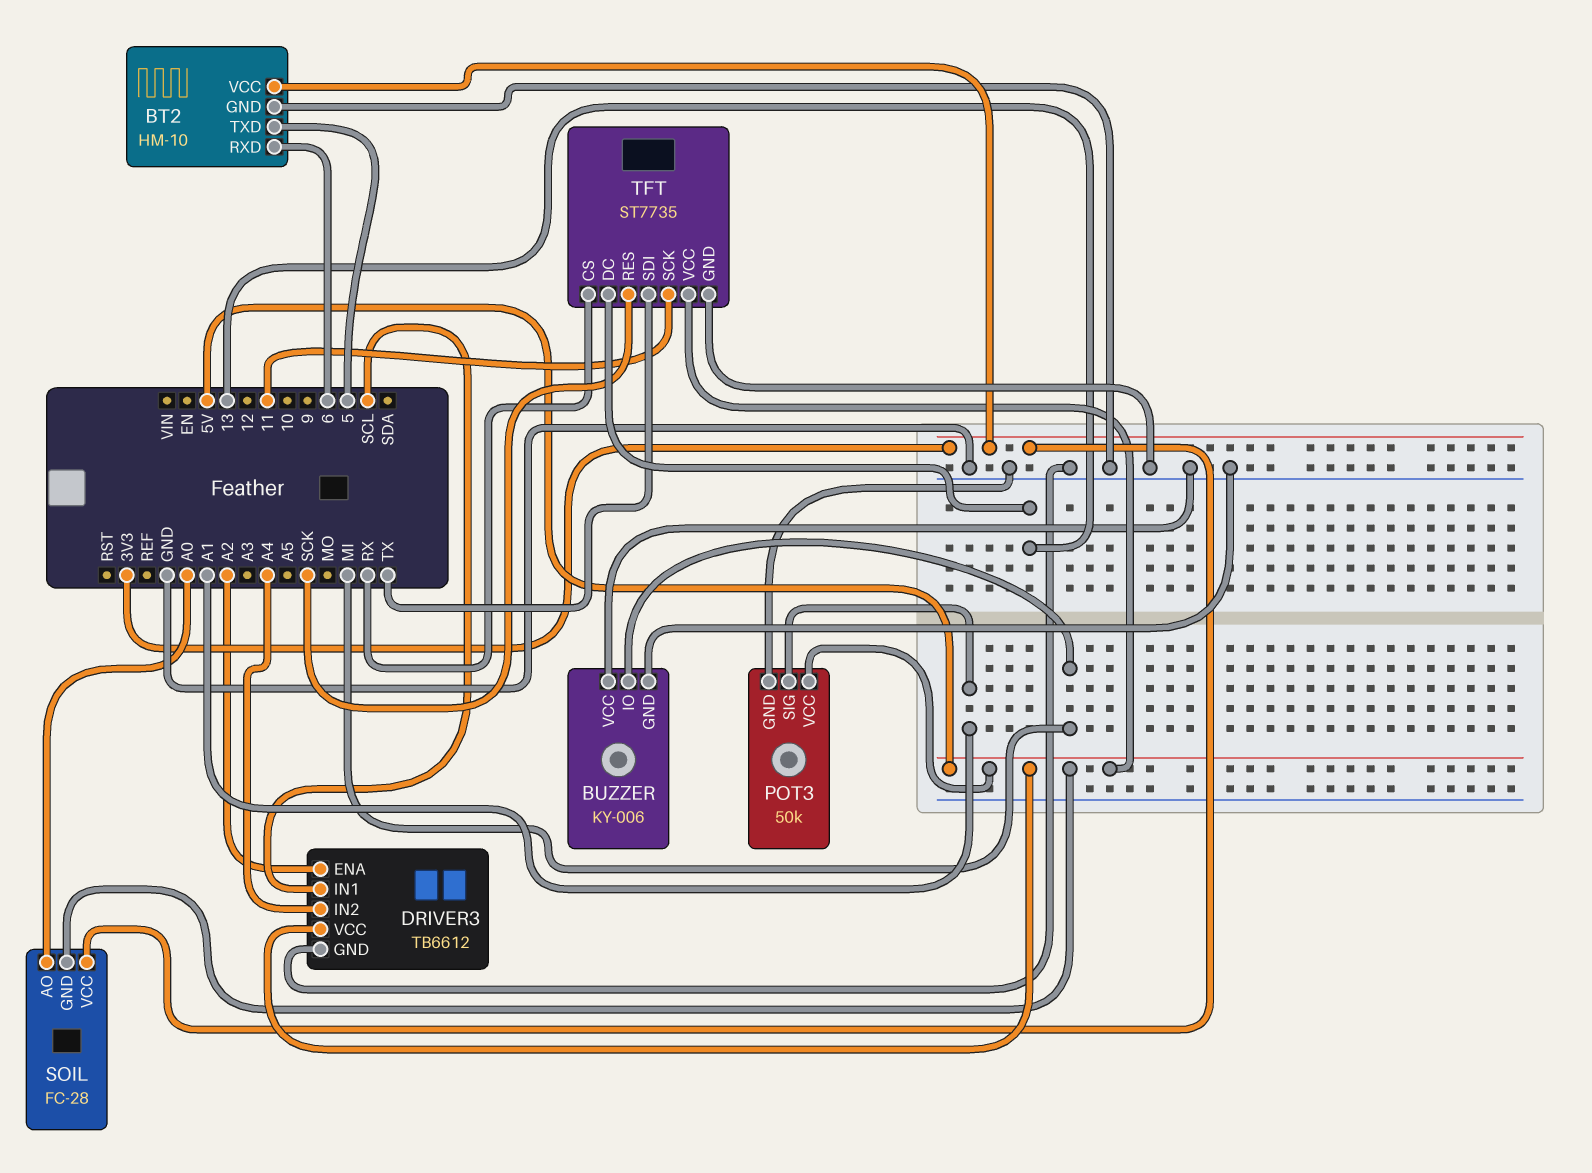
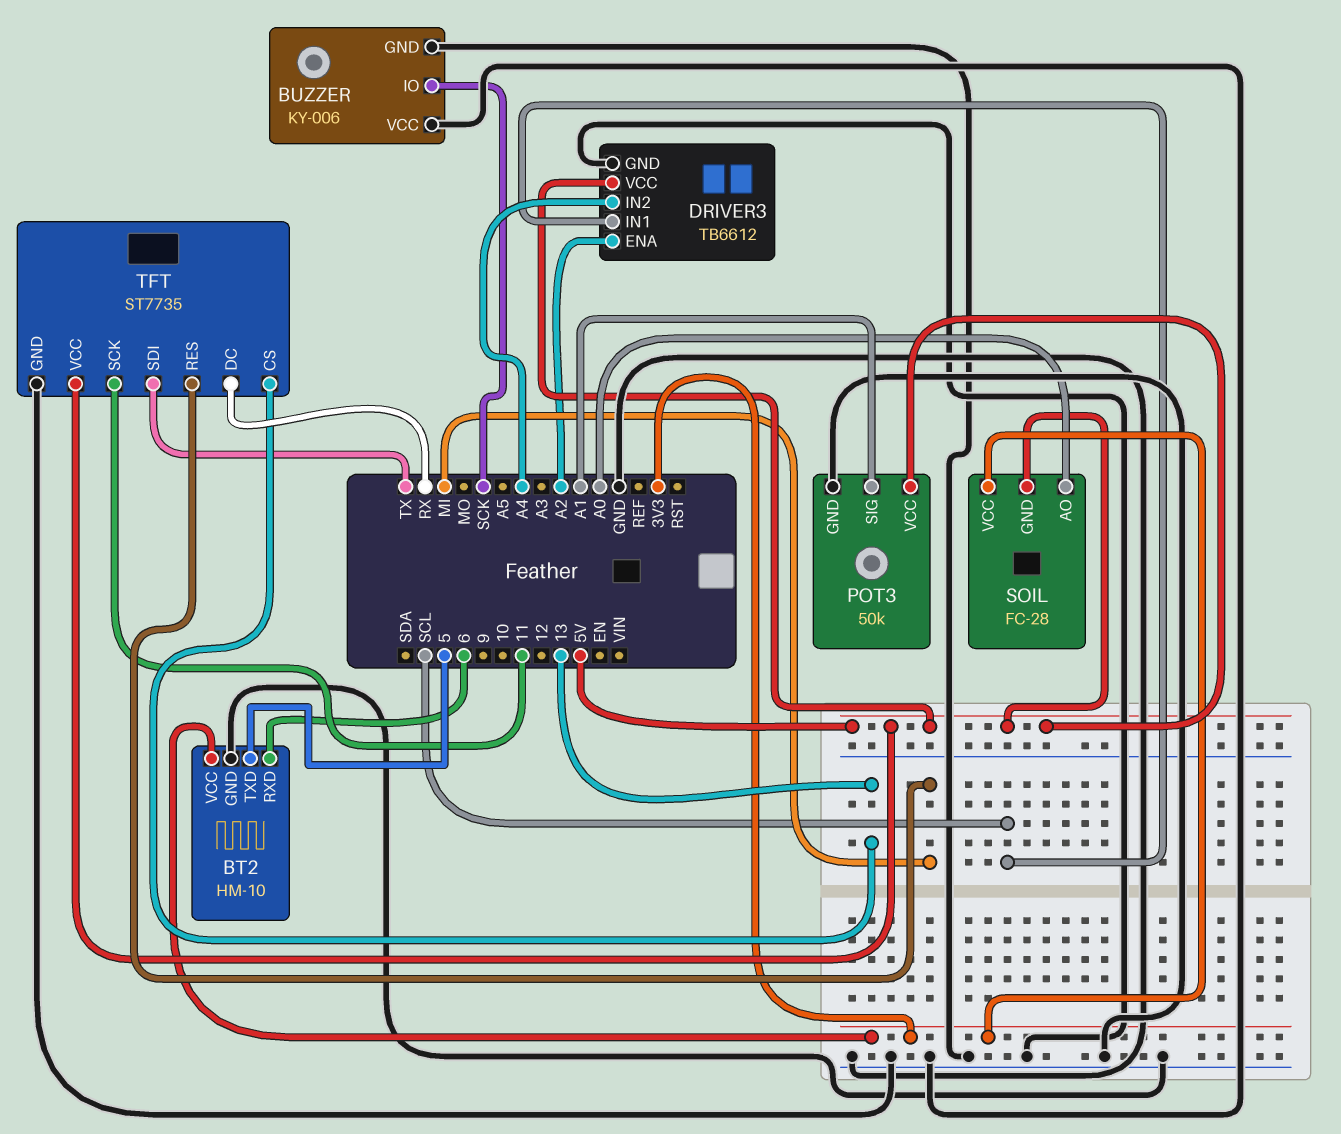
BUZZER pin IO: MI -> SCK
TFT pin CS: RX -> 13
TFT pin DC: 13 -> RX
TFT pin RES: SCK -> MI

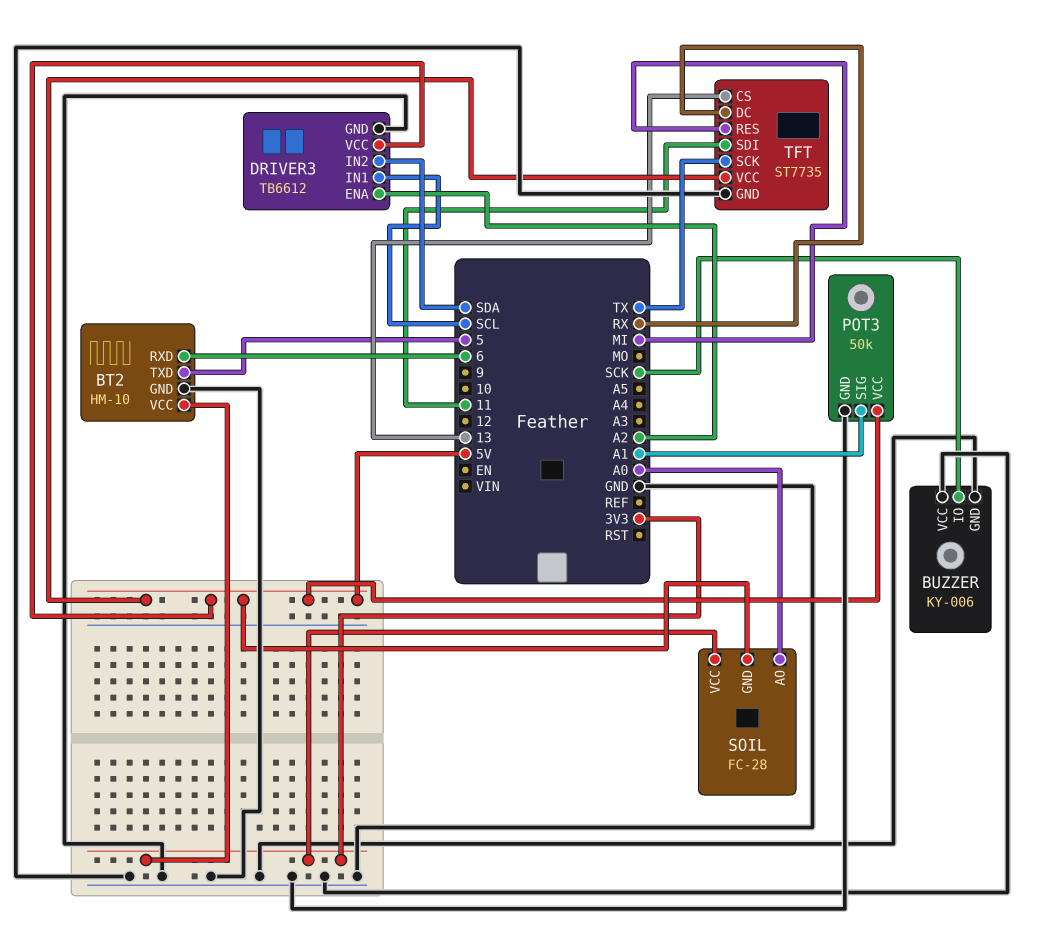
DRIVER3 pin IN2: A4 -> SDA
TFT pin SCK: 11 -> TX
TFT pin SDI: TX -> 11

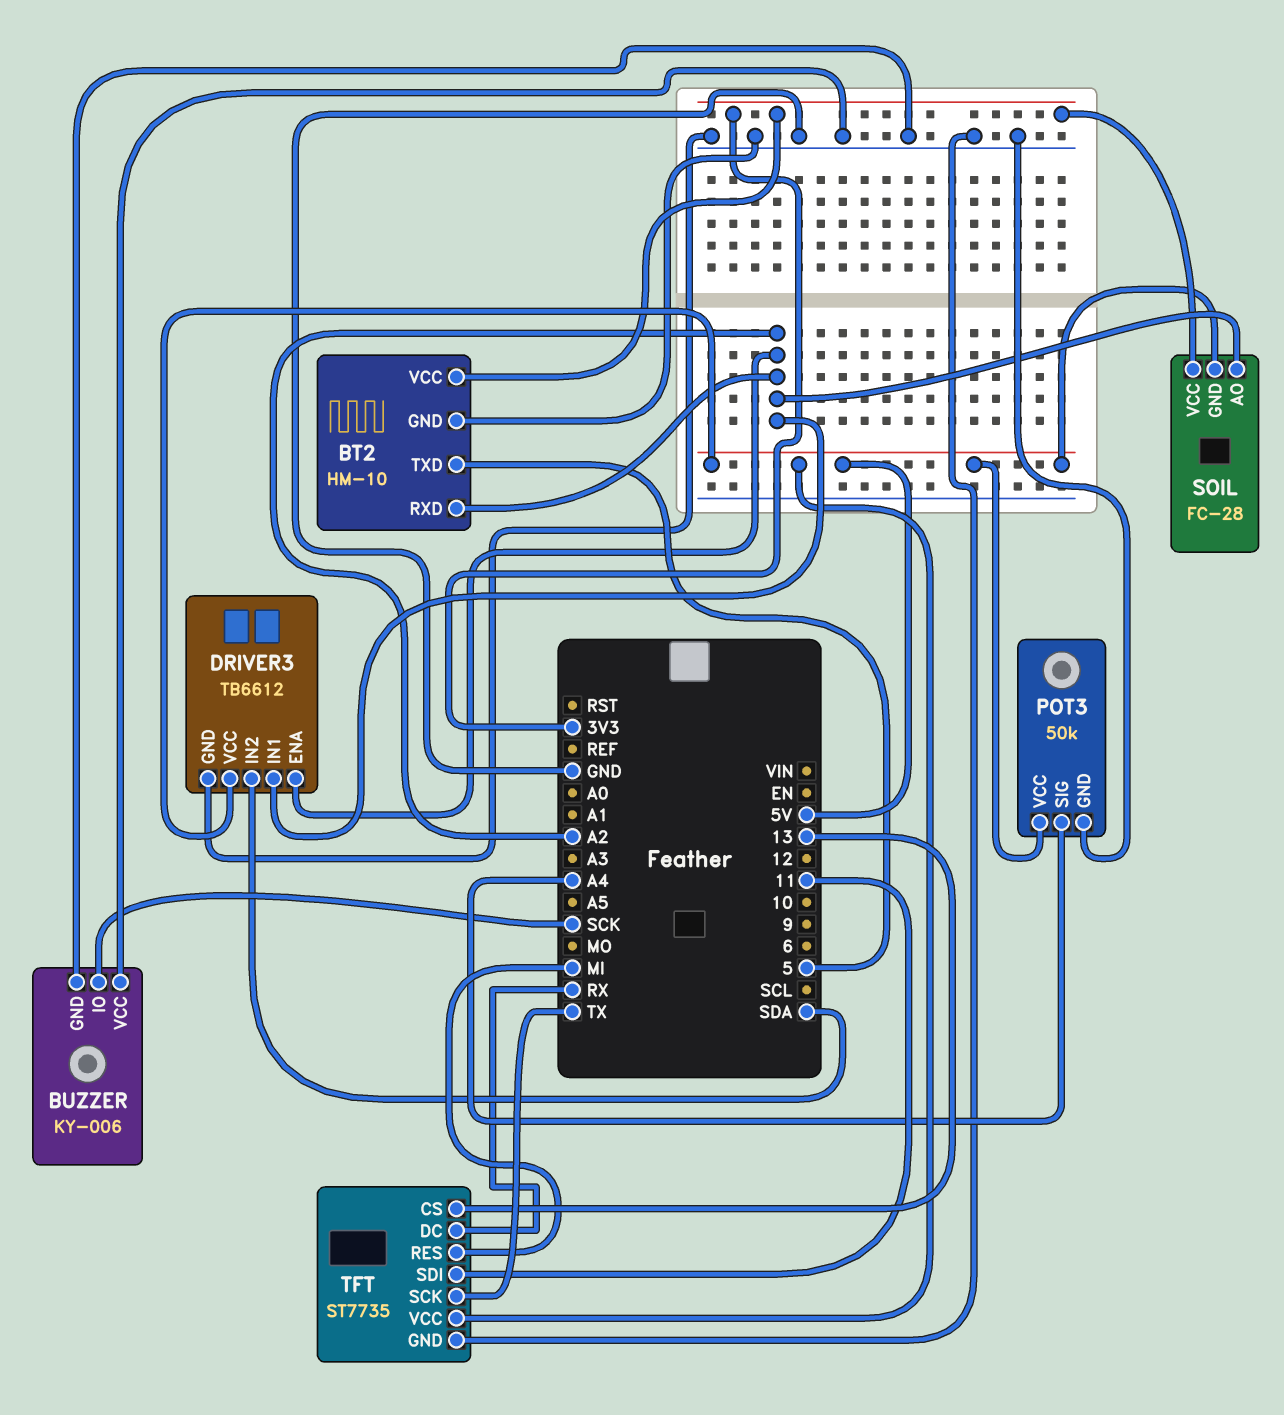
BT2 pin RXD: 6 -> A2
DRIVER3 pin IN1: SCL -> A2
POT3 pin SIG: A1 -> A4
SOIL pin AO: A0 -> A2

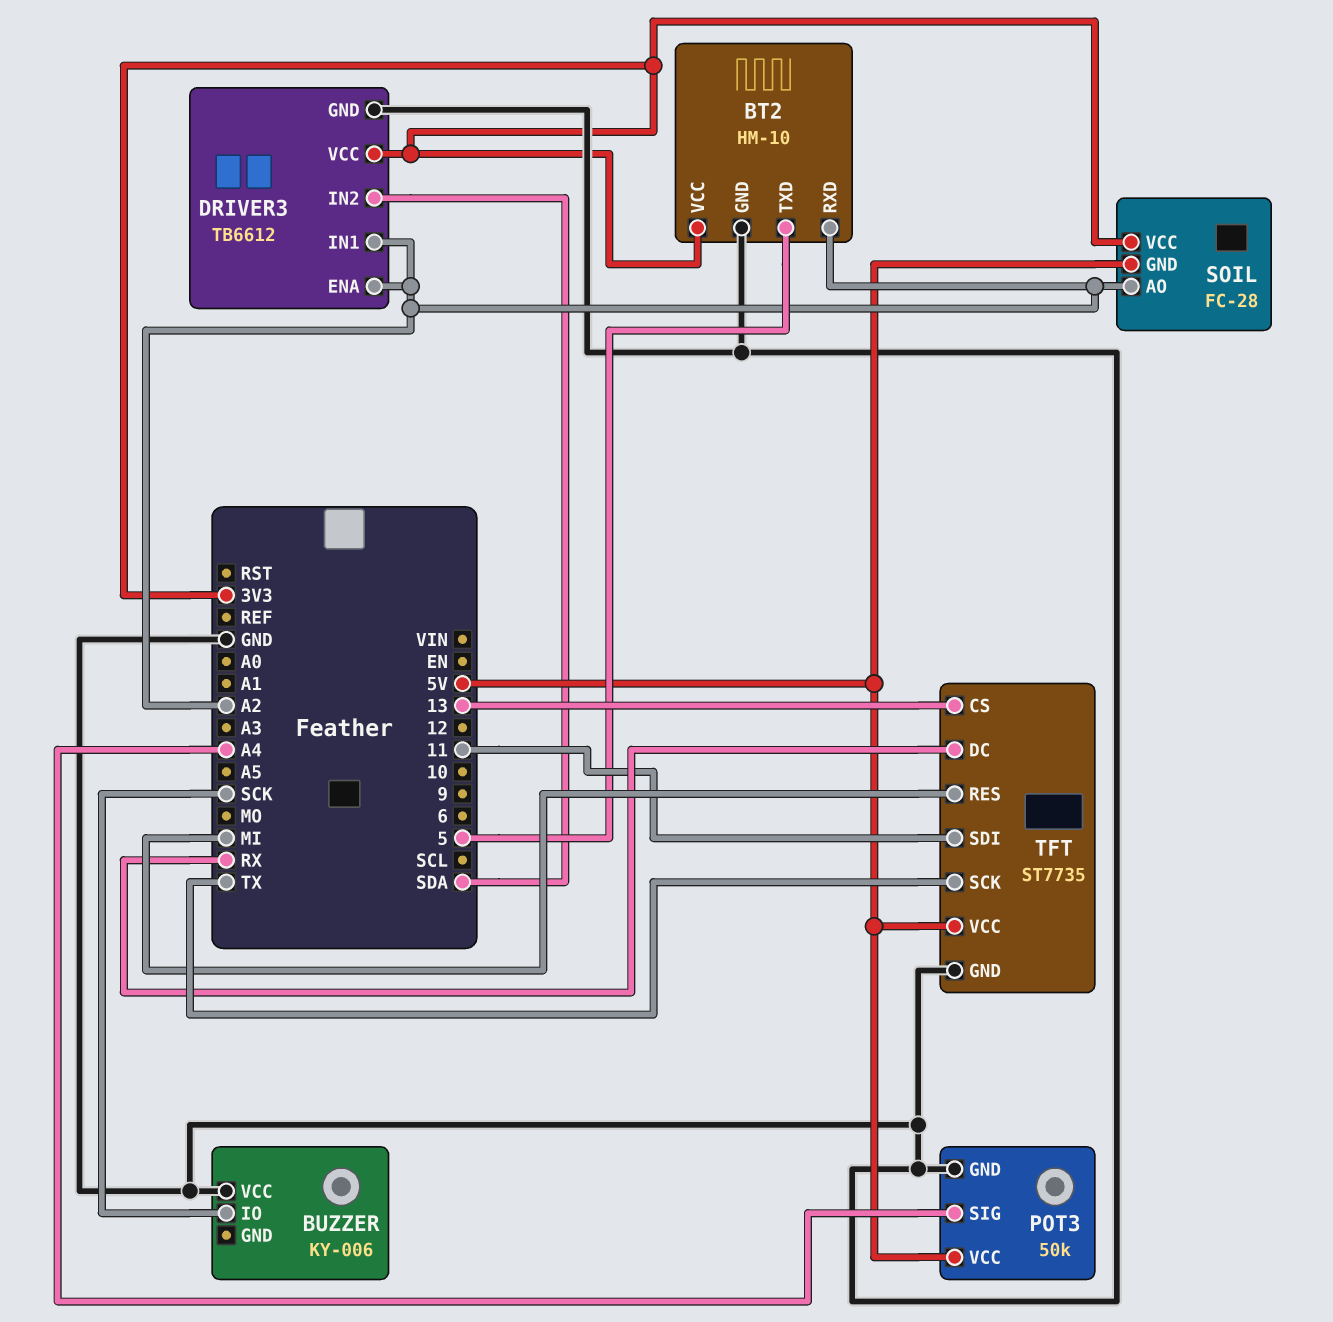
BUZZER pin GND: GND -> none
DRIVER3 pin VCC: 5V -> 3V3

